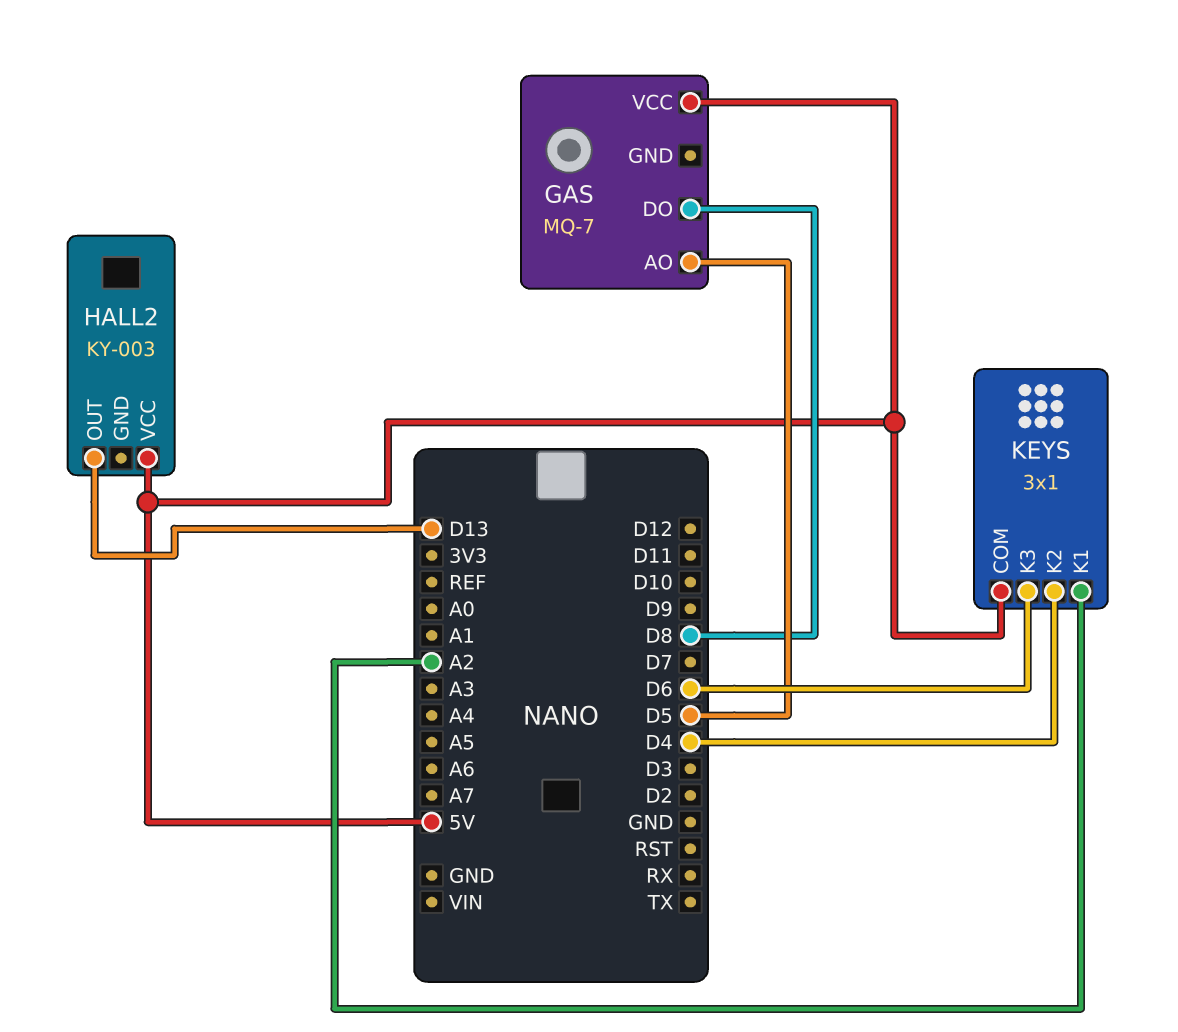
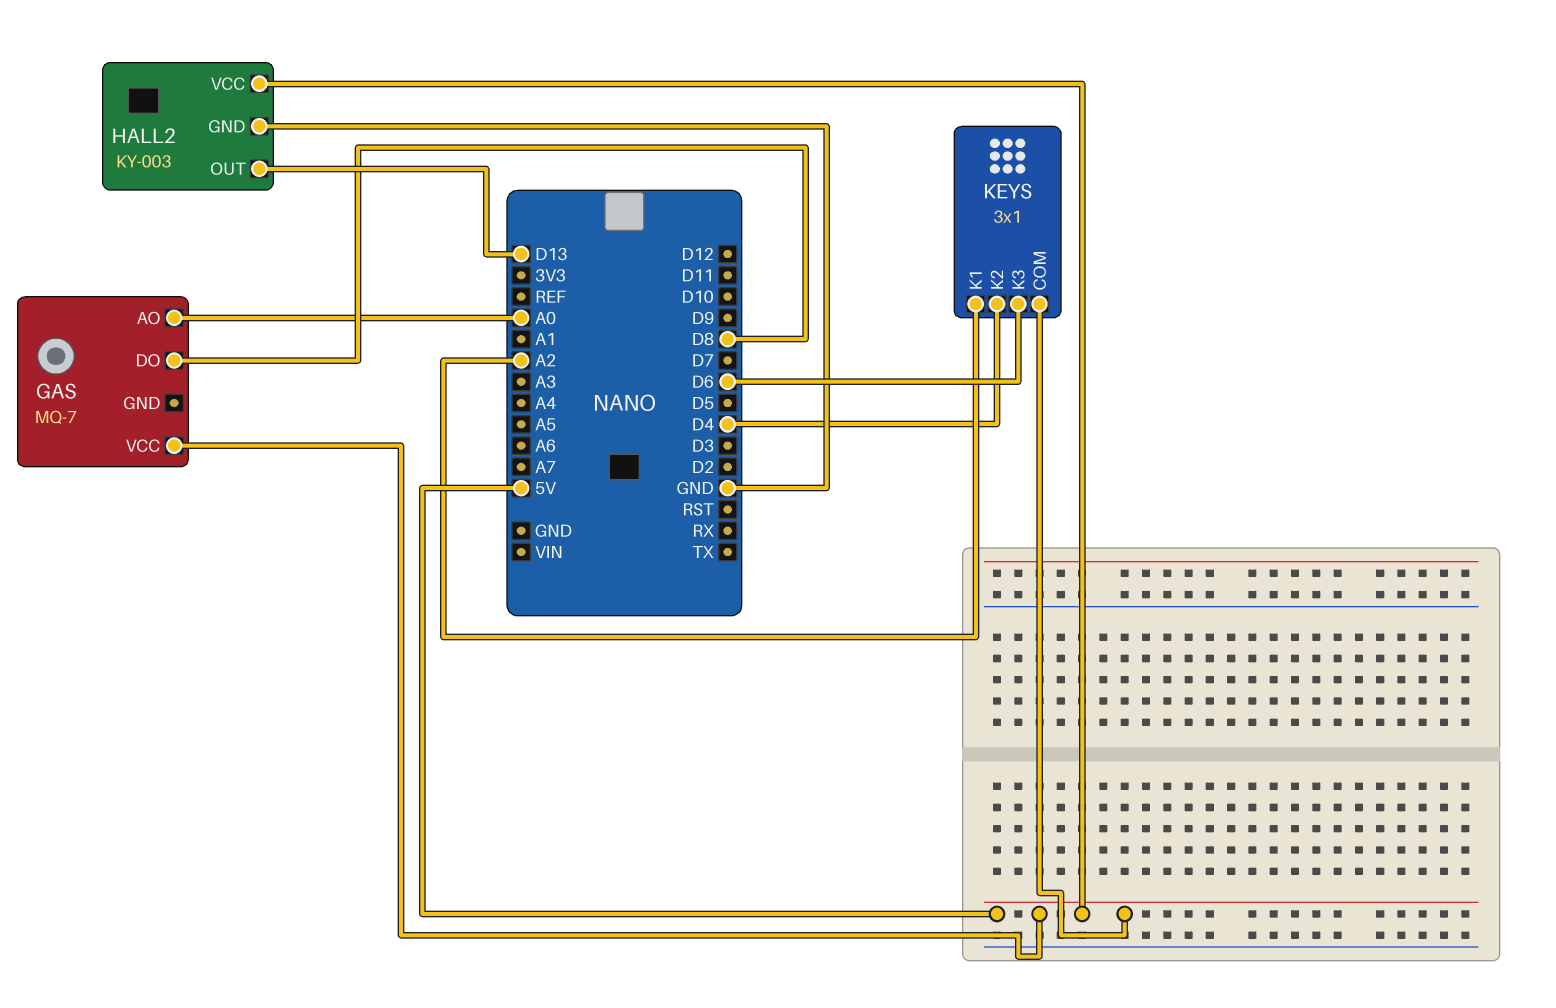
GAS pin AO: D5 -> A0
HALL2 pin GND: none -> GND

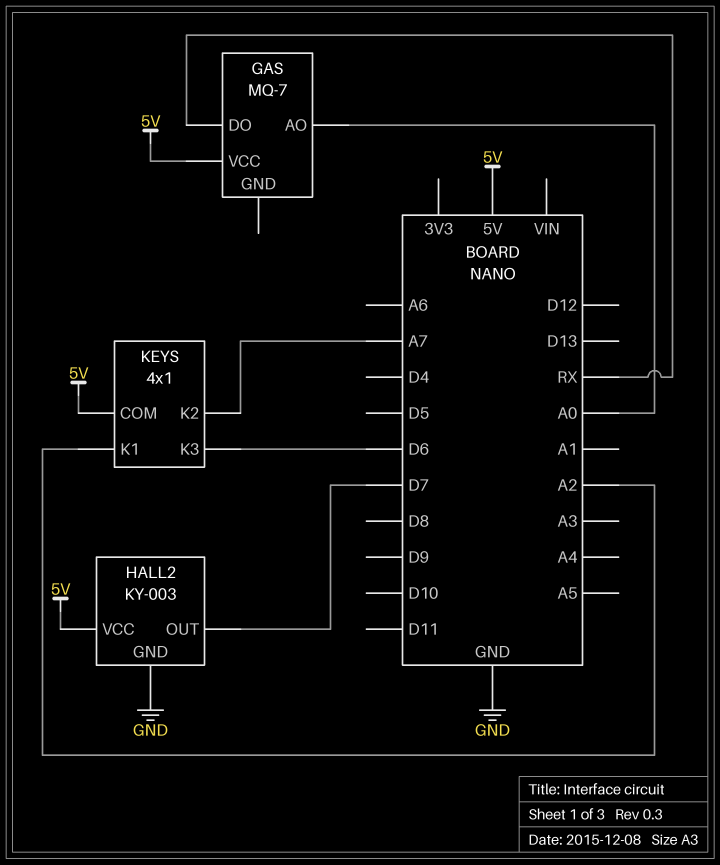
GAS pin DO: D8 -> RX
HALL2 pin OUT: D13 -> D7
KEYS: 3x1 -> 4x1
KEYS pin K2: D4 -> A7

